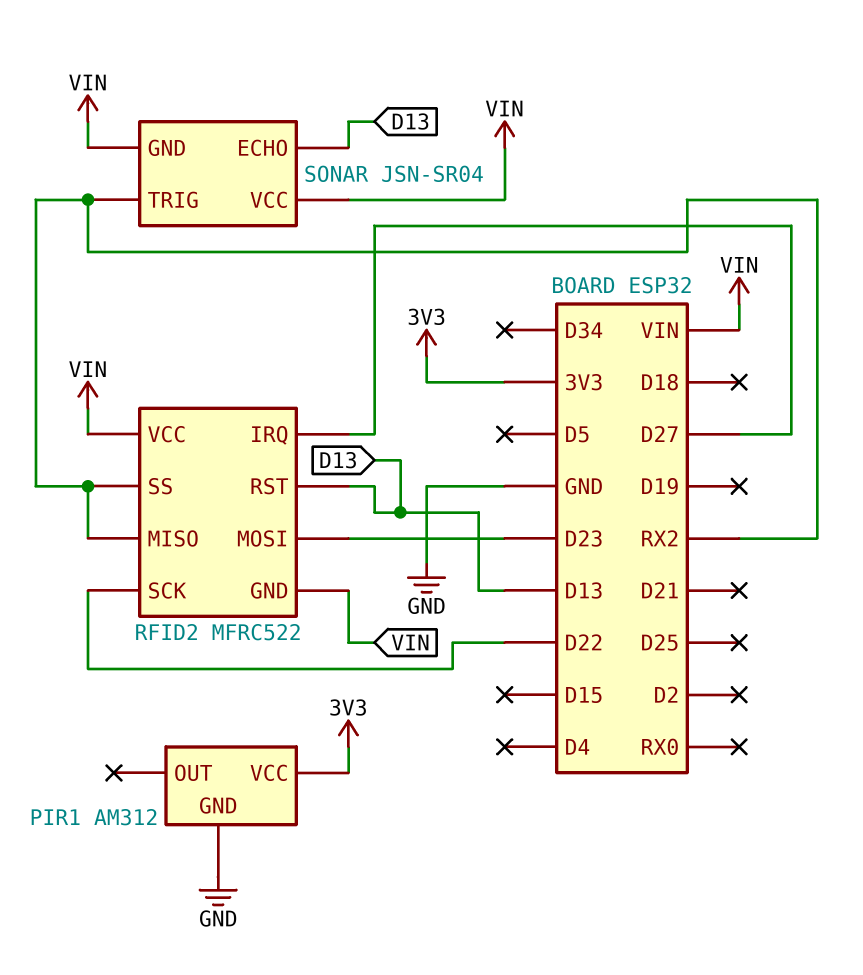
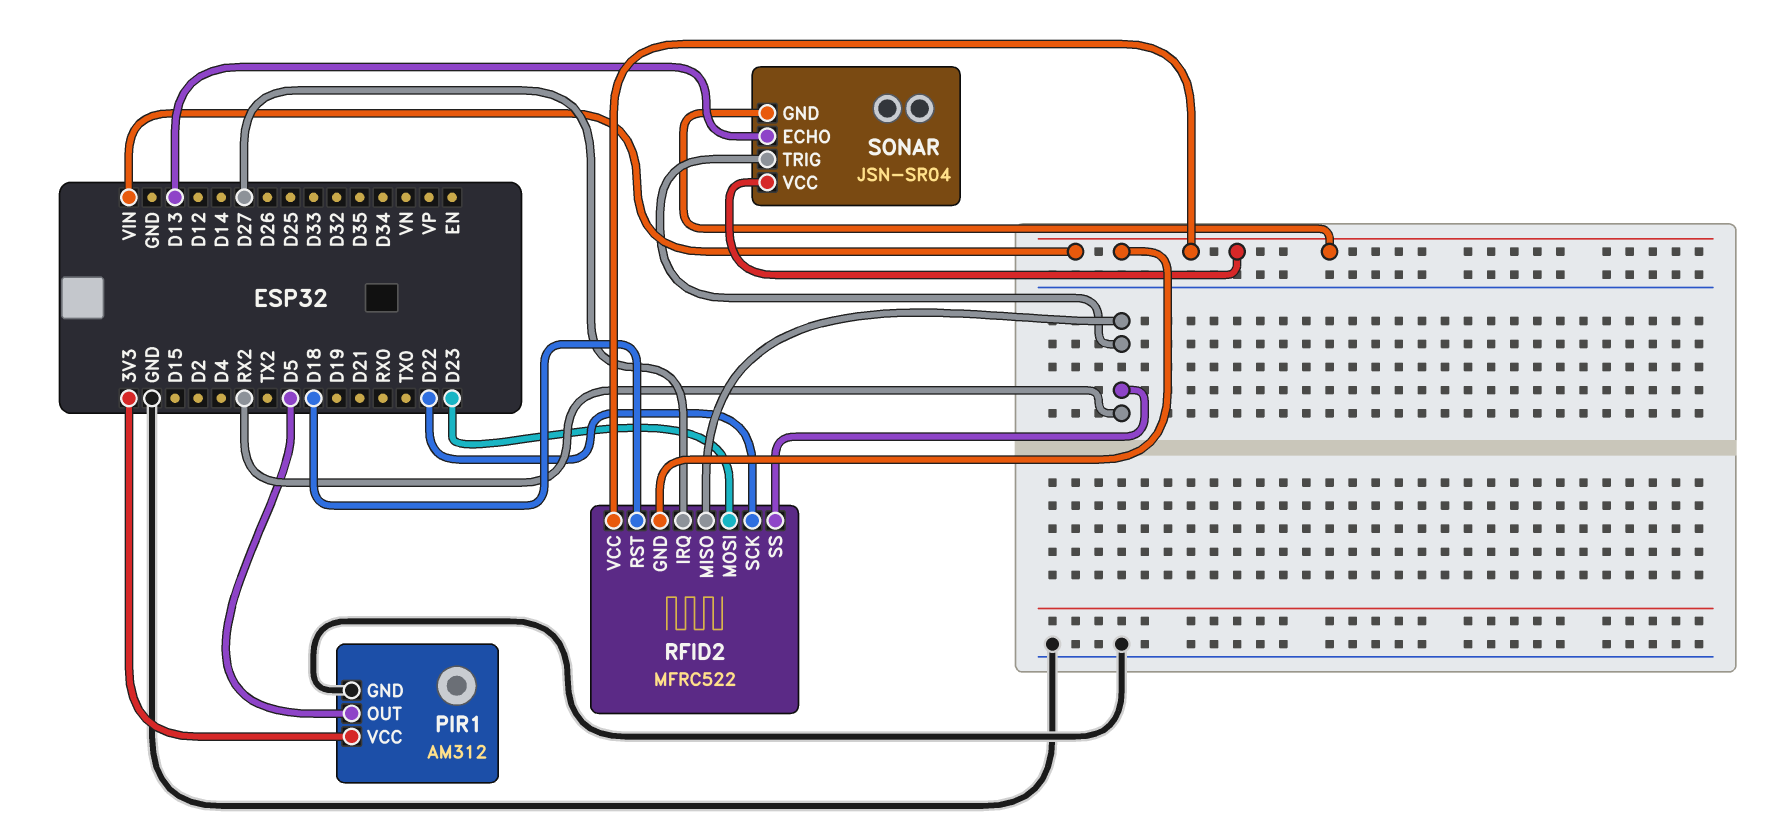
PIR1 pin OUT: none -> D5
RFID2 pin RST: D13 -> D18

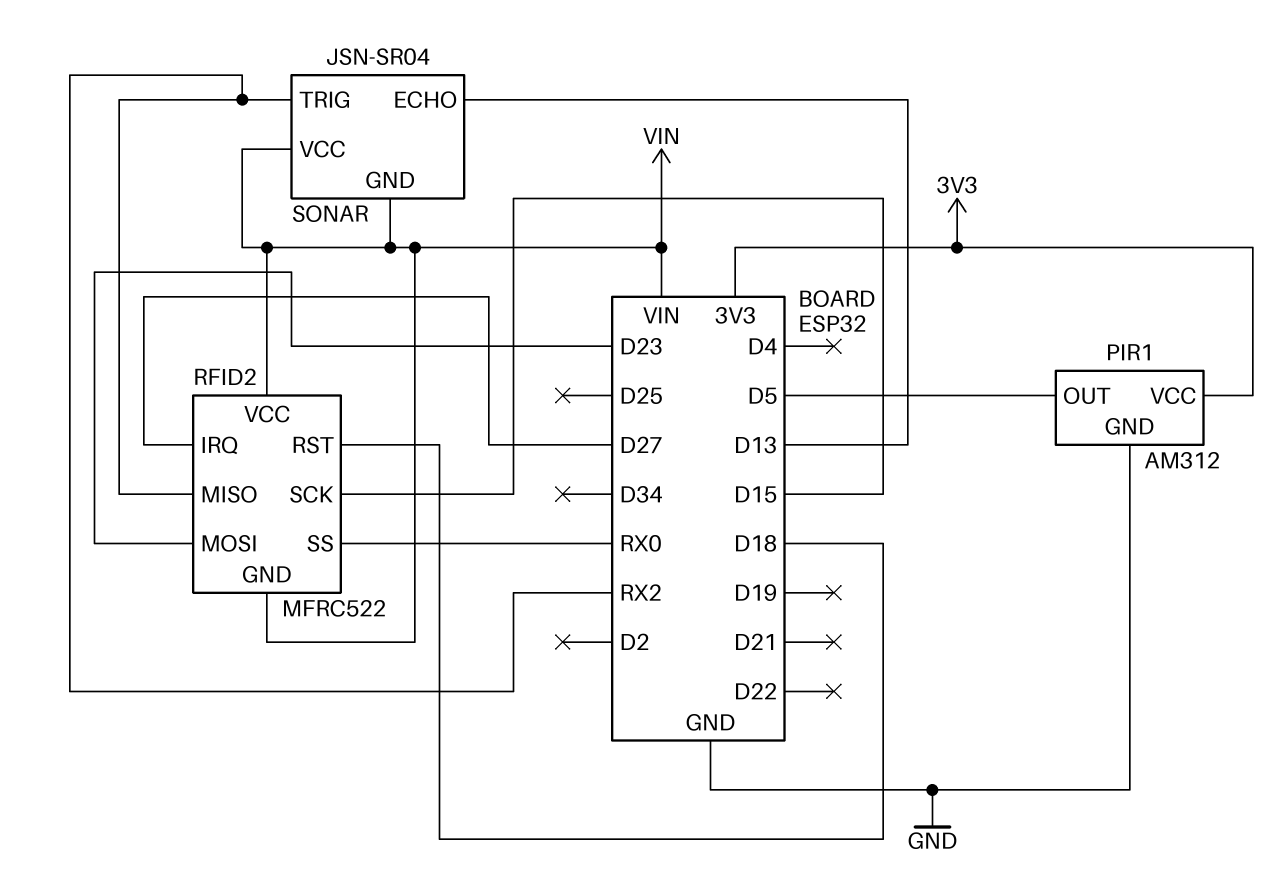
RFID2 pin SCK: D22 -> D15
RFID2 pin SS: RX2 -> RX0

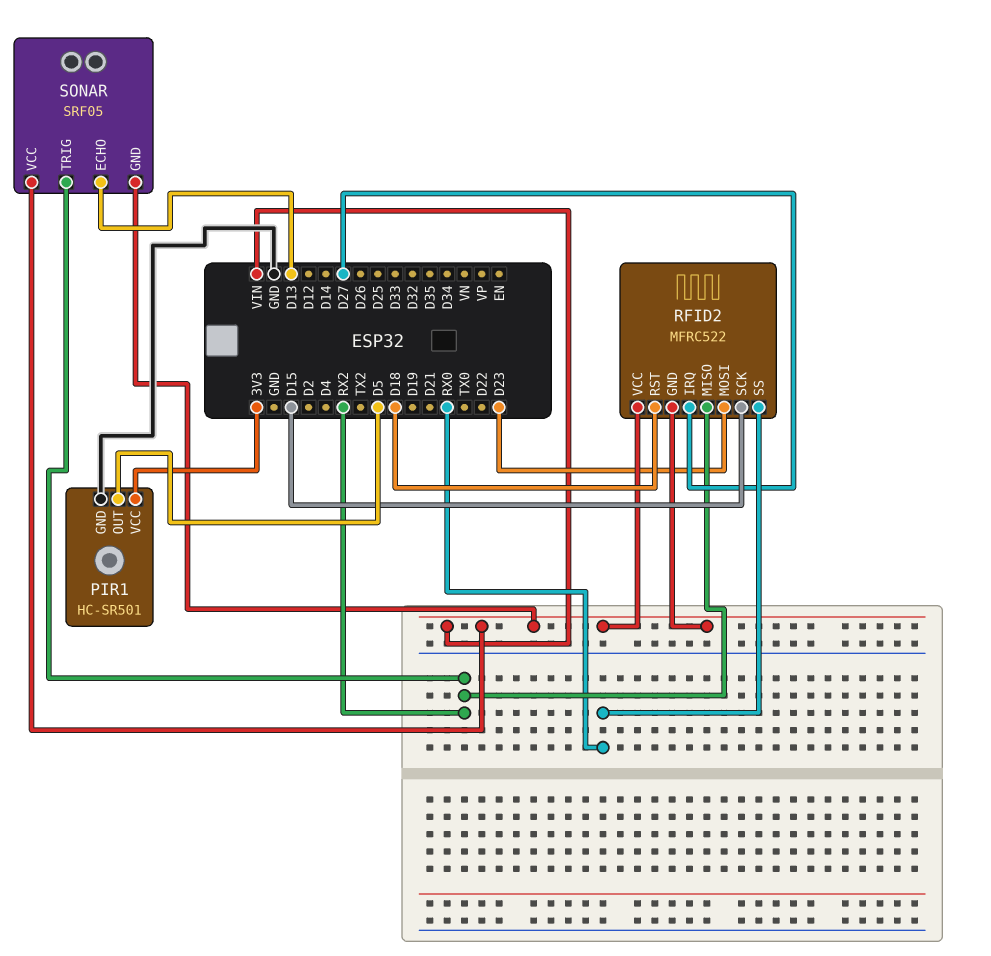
PIR1: AM312 -> HC-SR501
SONAR: JSN-SR04 -> SRF05

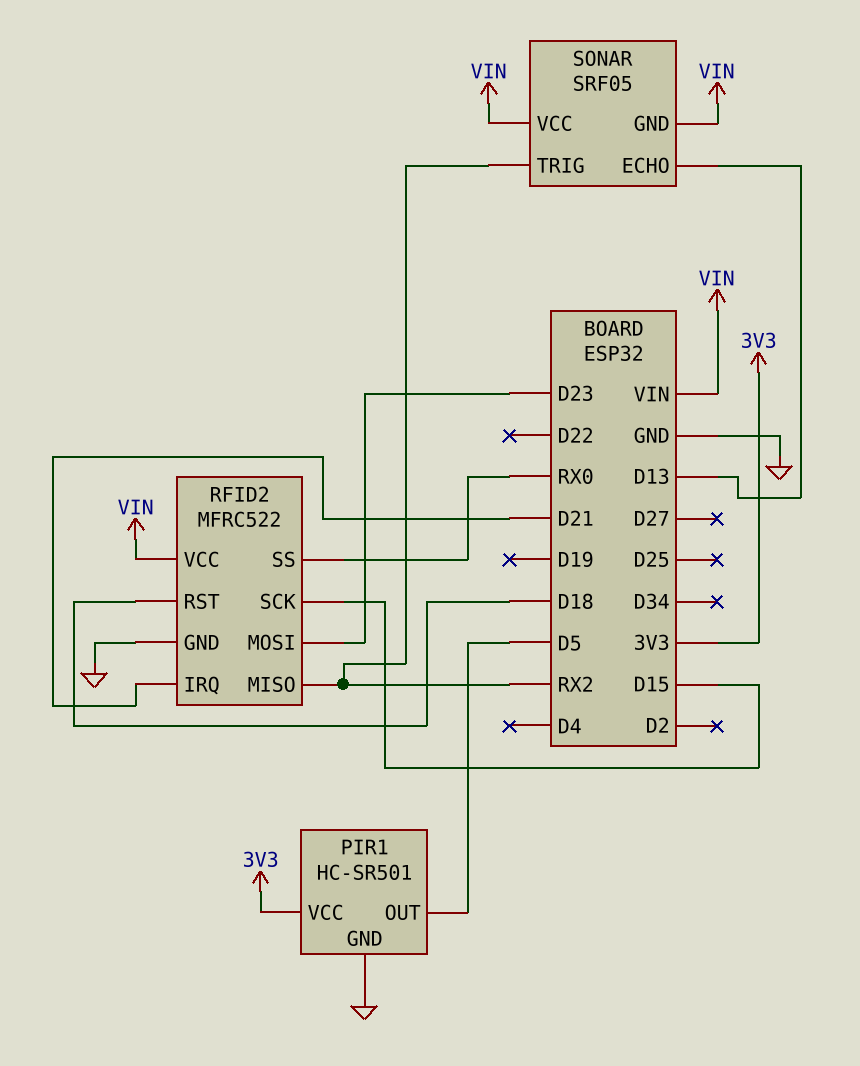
RFID2 pin GND: VIN -> GND
RFID2 pin IRQ: D27 -> D21

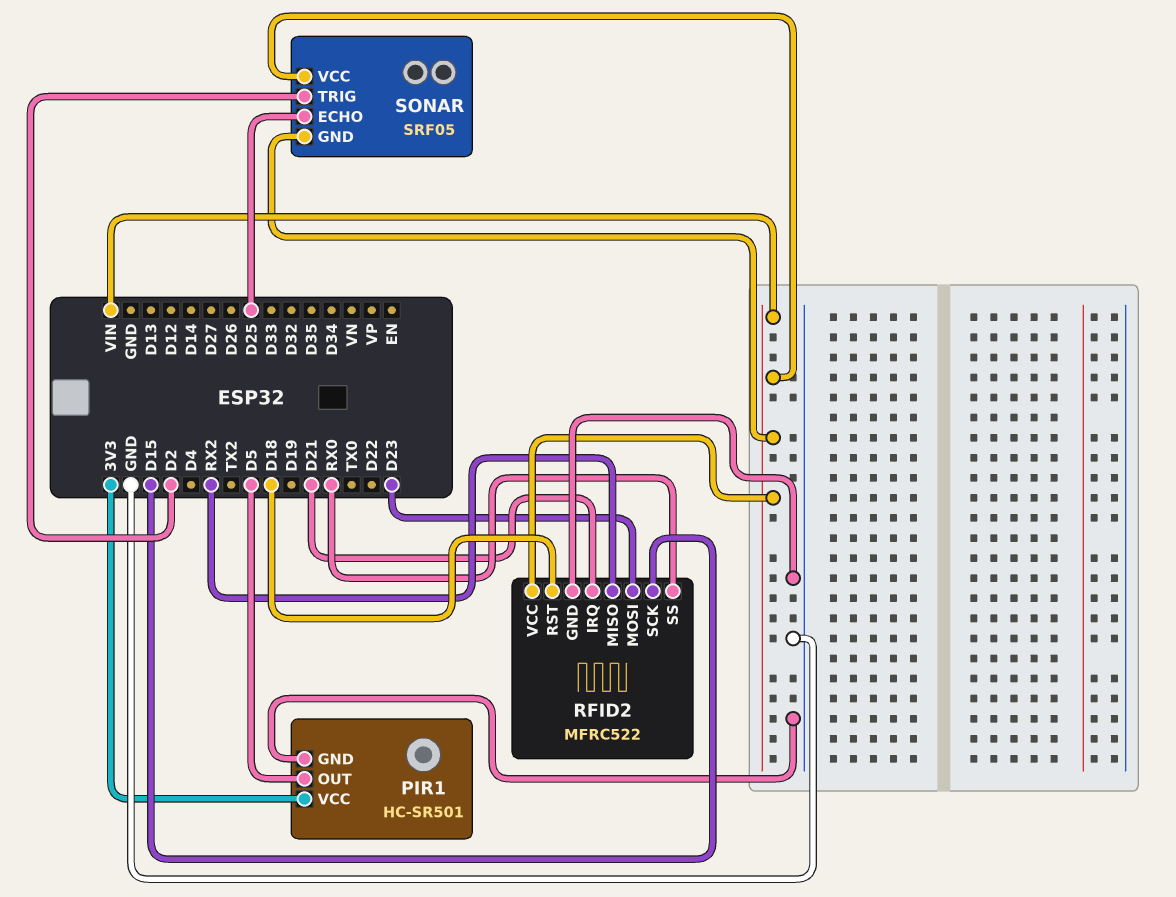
SONAR pin ECHO: D13 -> D25
SONAR pin TRIG: RX2 -> D2

